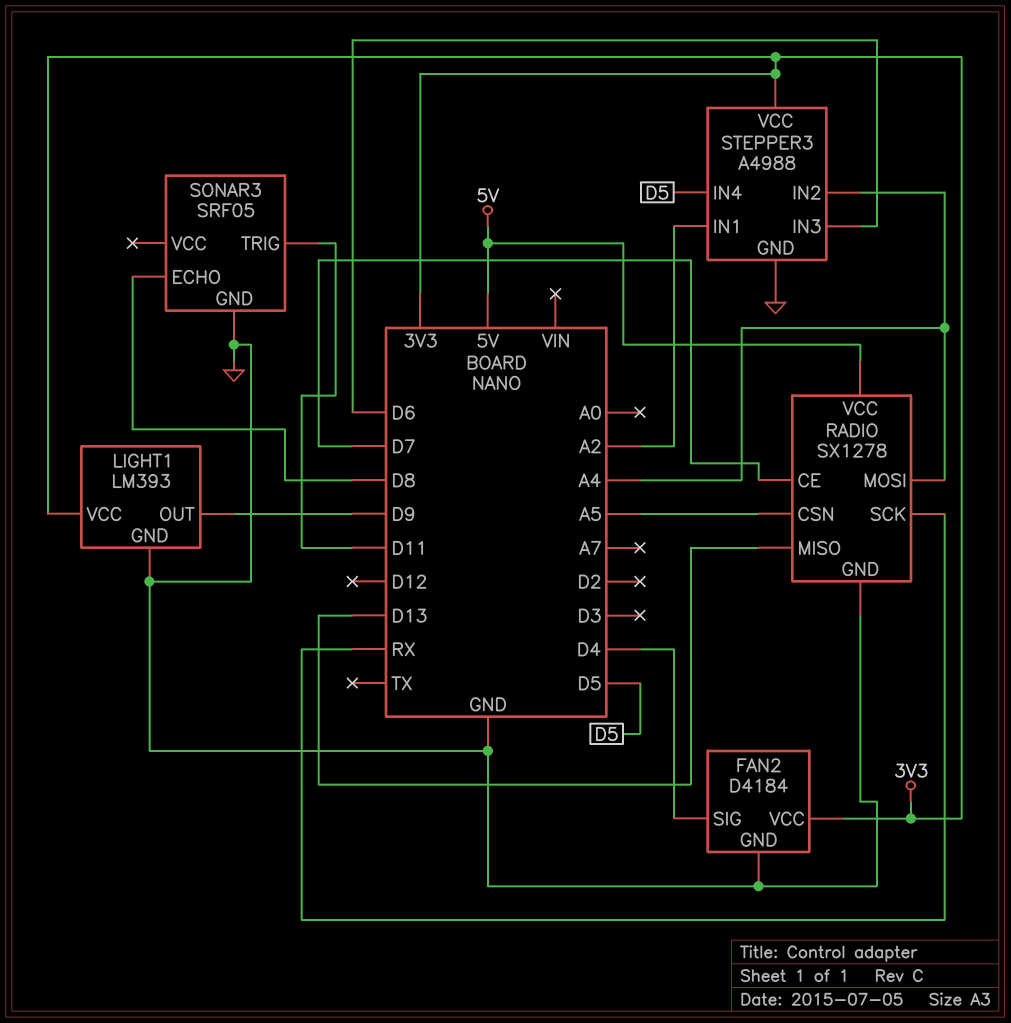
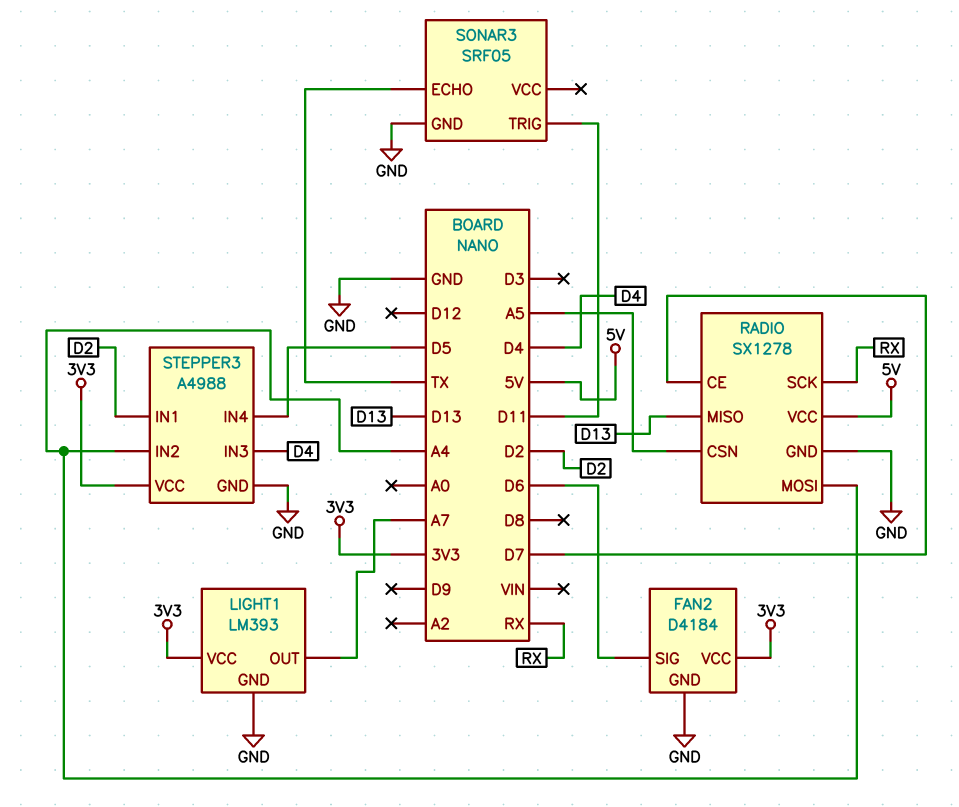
FAN2 pin SIG: D4 -> D6
LIGHT1 pin OUT: D9 -> A7
SONAR3 pin ECHO: D8 -> TX
STEPPER3 pin IN1: A2 -> D2
STEPPER3 pin IN3: D6 -> D4

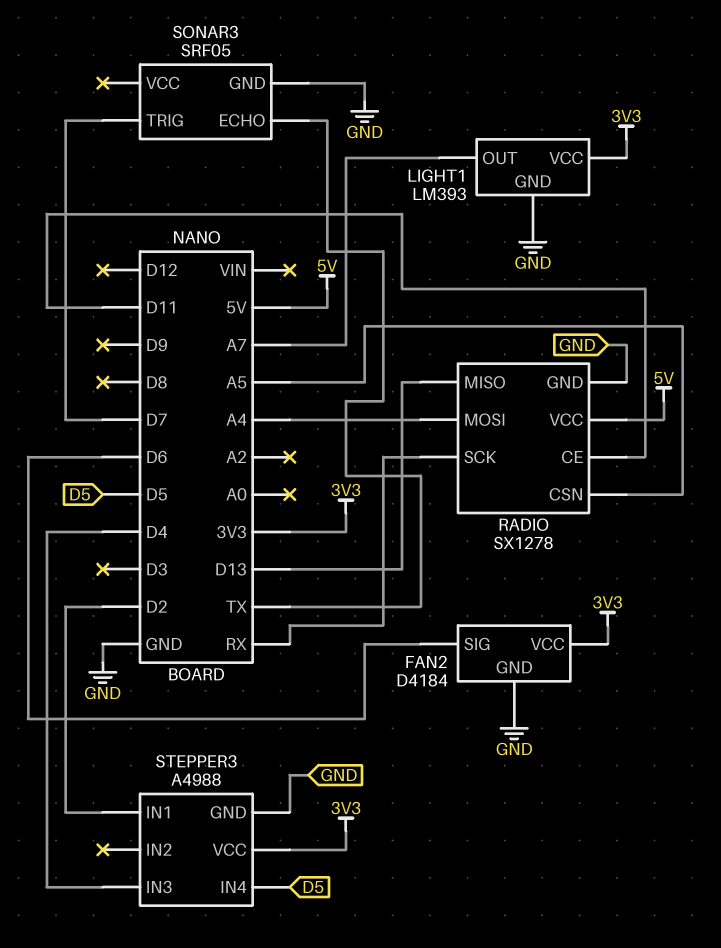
RADIO pin CE: D7 -> D11
SONAR3 pin TRIG: D11 -> D7
STEPPER3 pin IN2: A4 -> none

